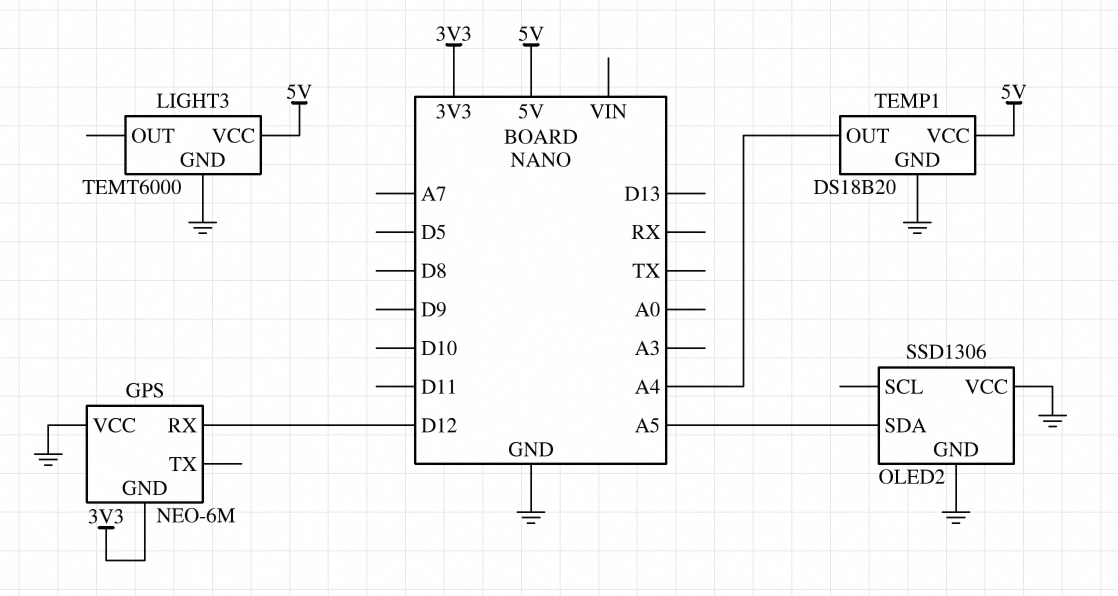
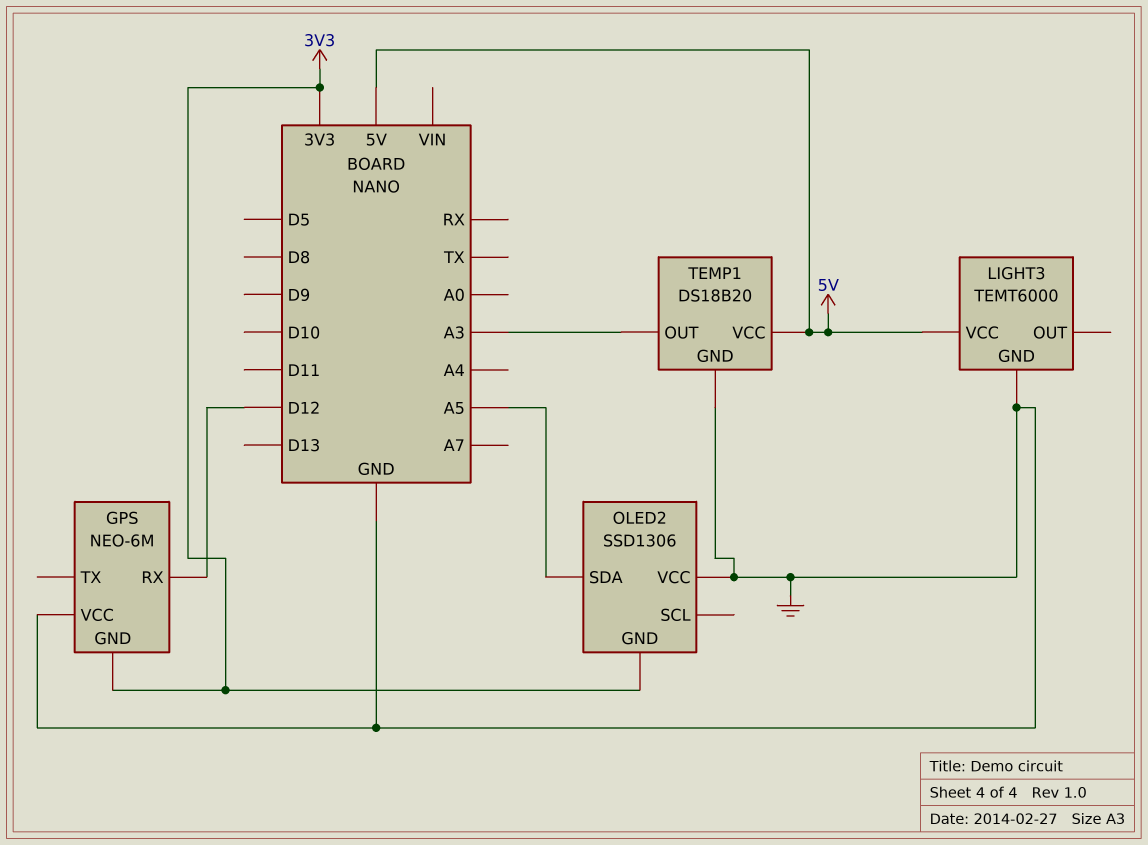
OLED2 pin GND: GND -> 3V3
TEMP1 pin OUT: A4 -> A3

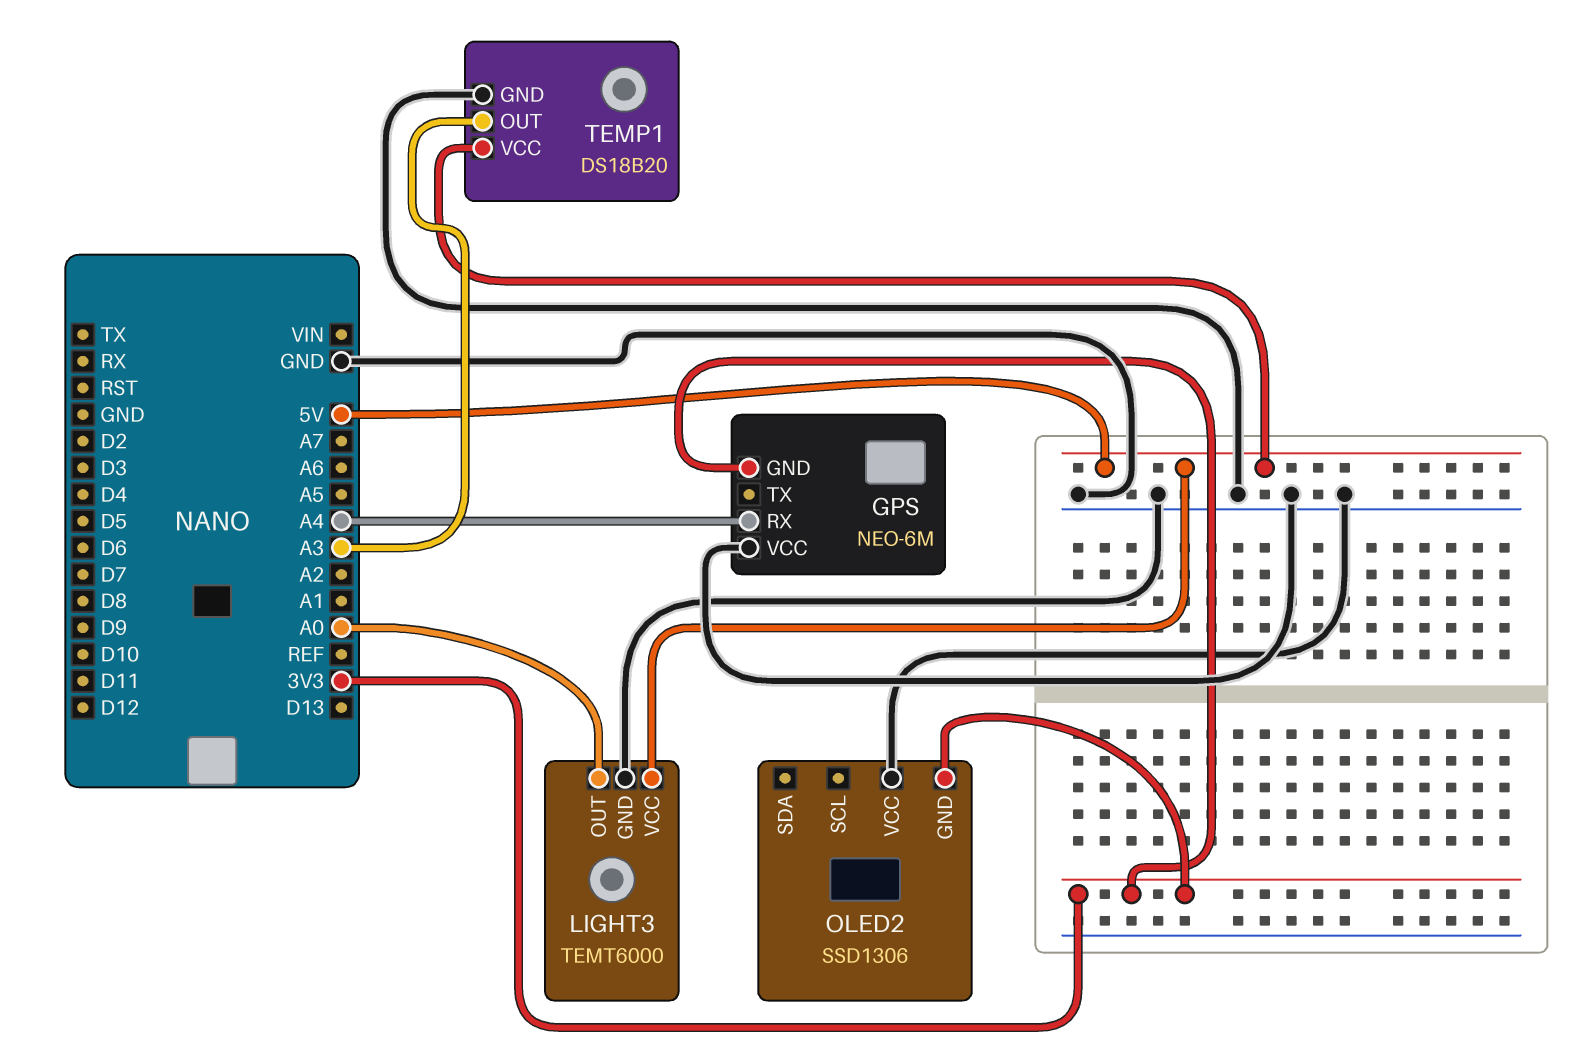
GPS pin RX: D12 -> A4
LIGHT3 pin OUT: none -> A0
OLED2 pin SDA: A5 -> none

